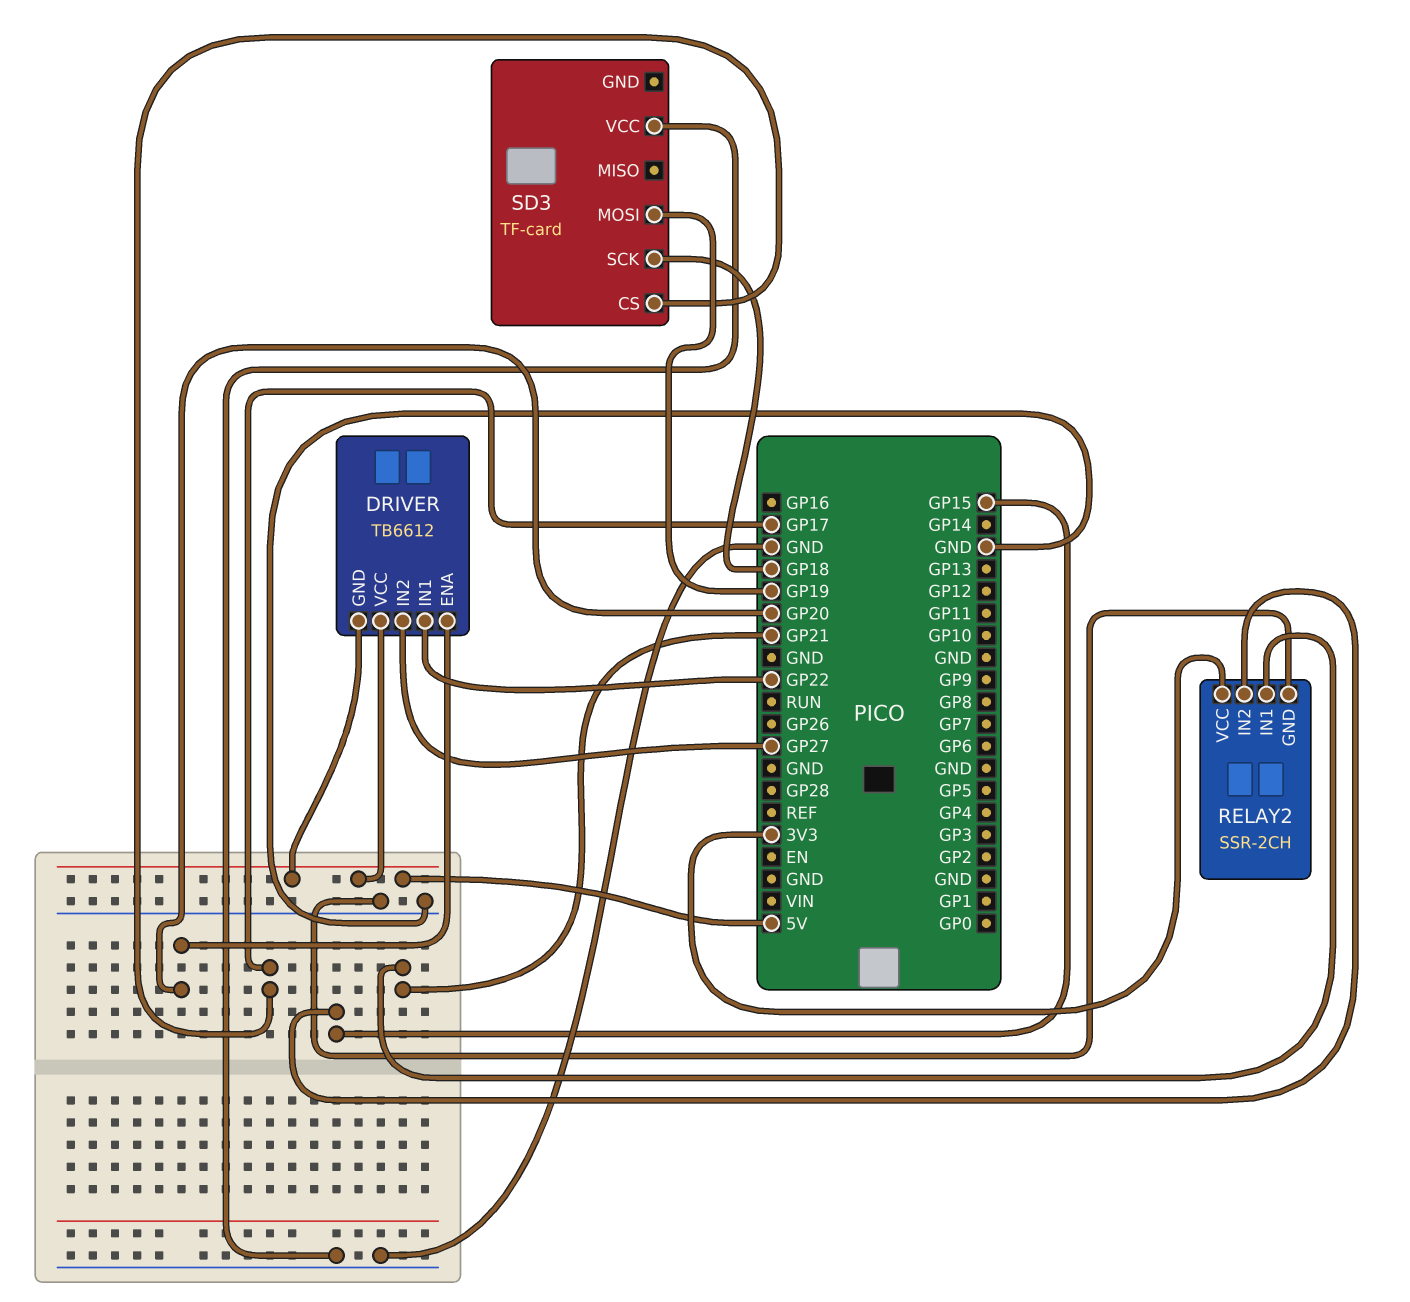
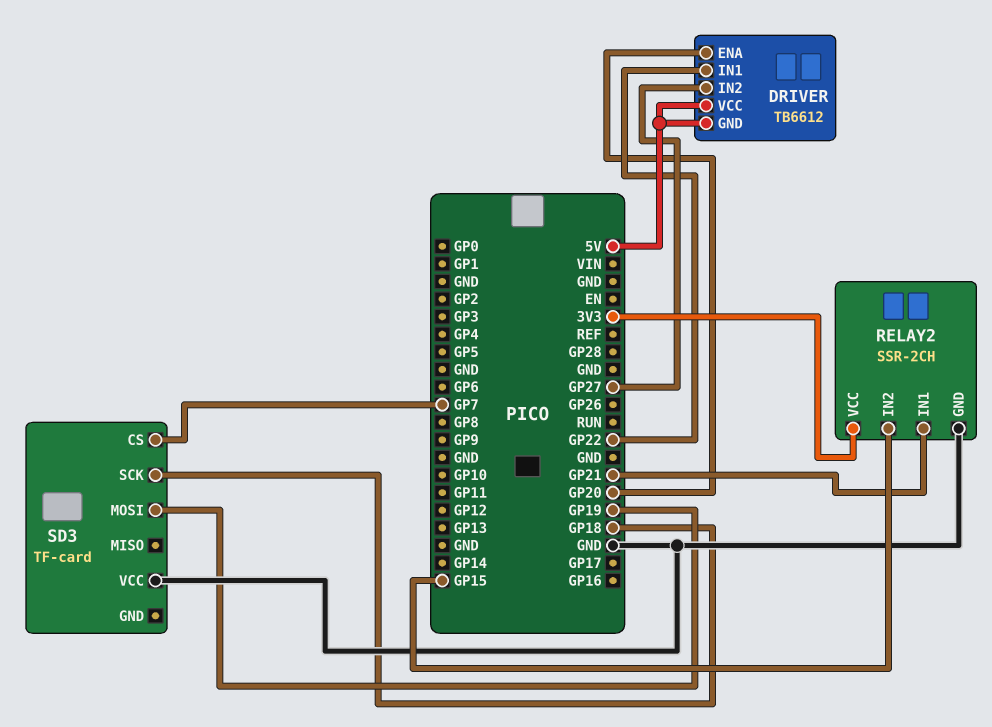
SD3 pin CS: GP17 -> GP7

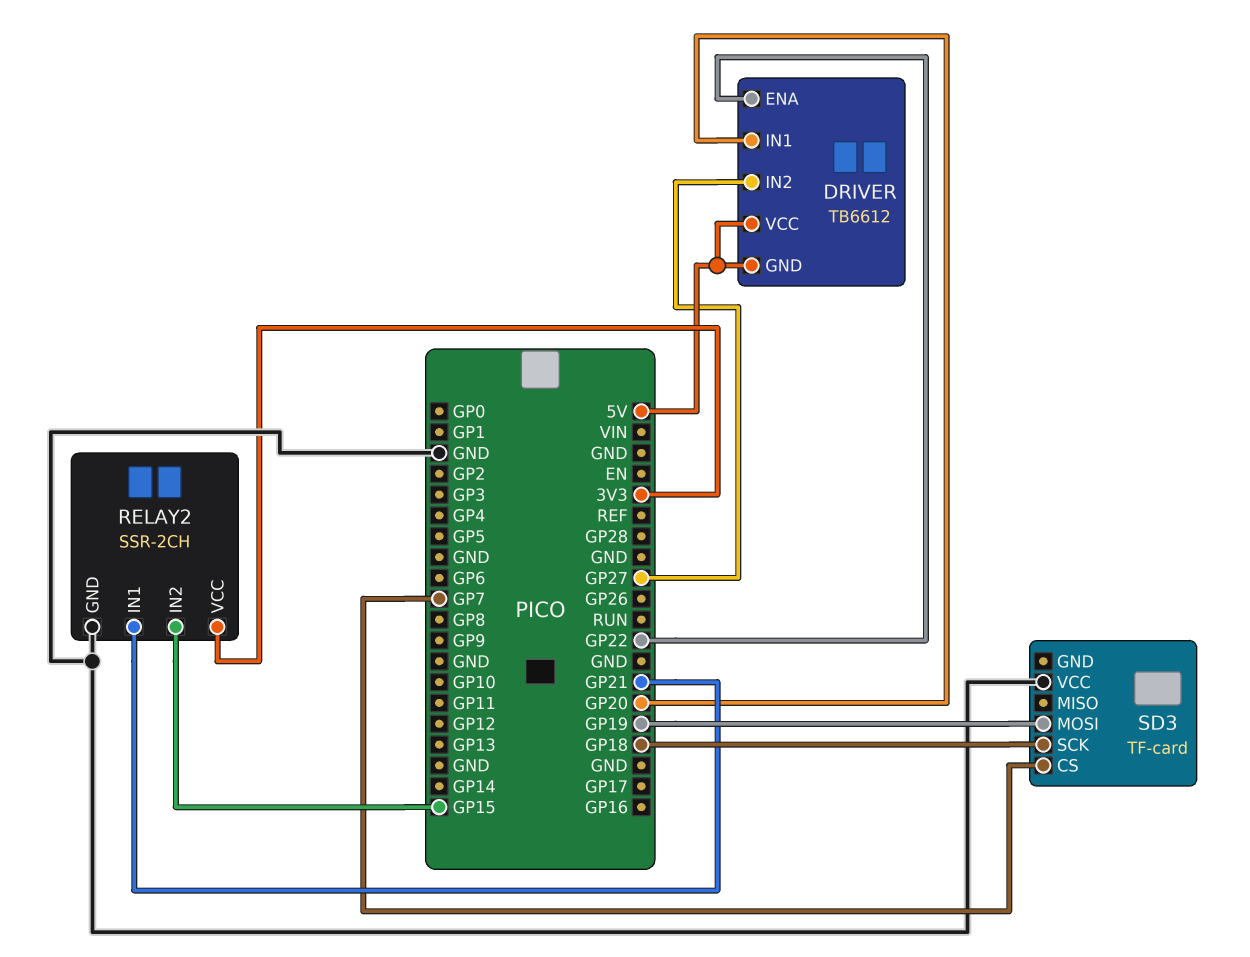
DRIVER pin ENA: GP20 -> GP22
DRIVER pin IN1: GP22 -> GP20

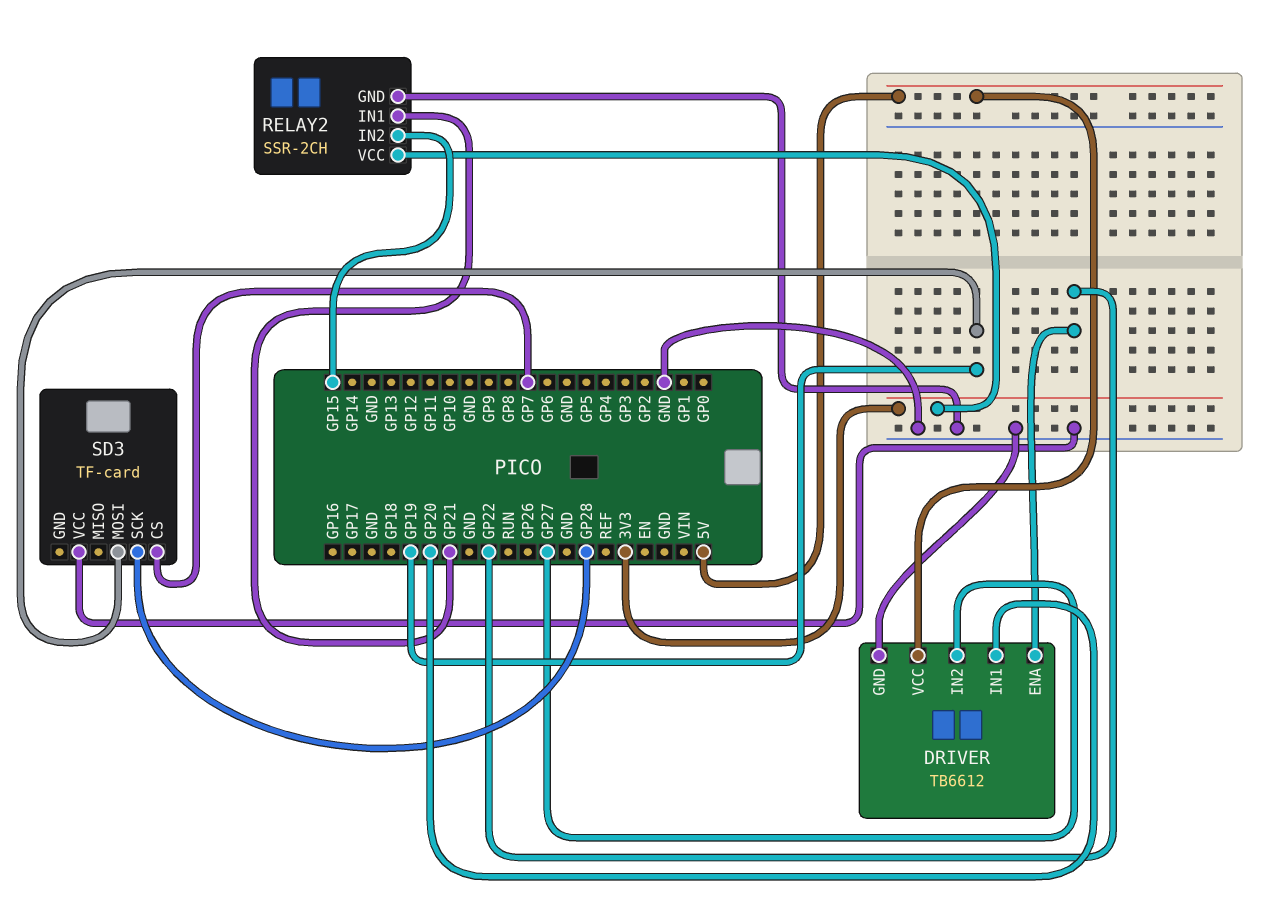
DRIVER pin GND: 5V -> GND
SD3 pin SCK: GP18 -> GP28

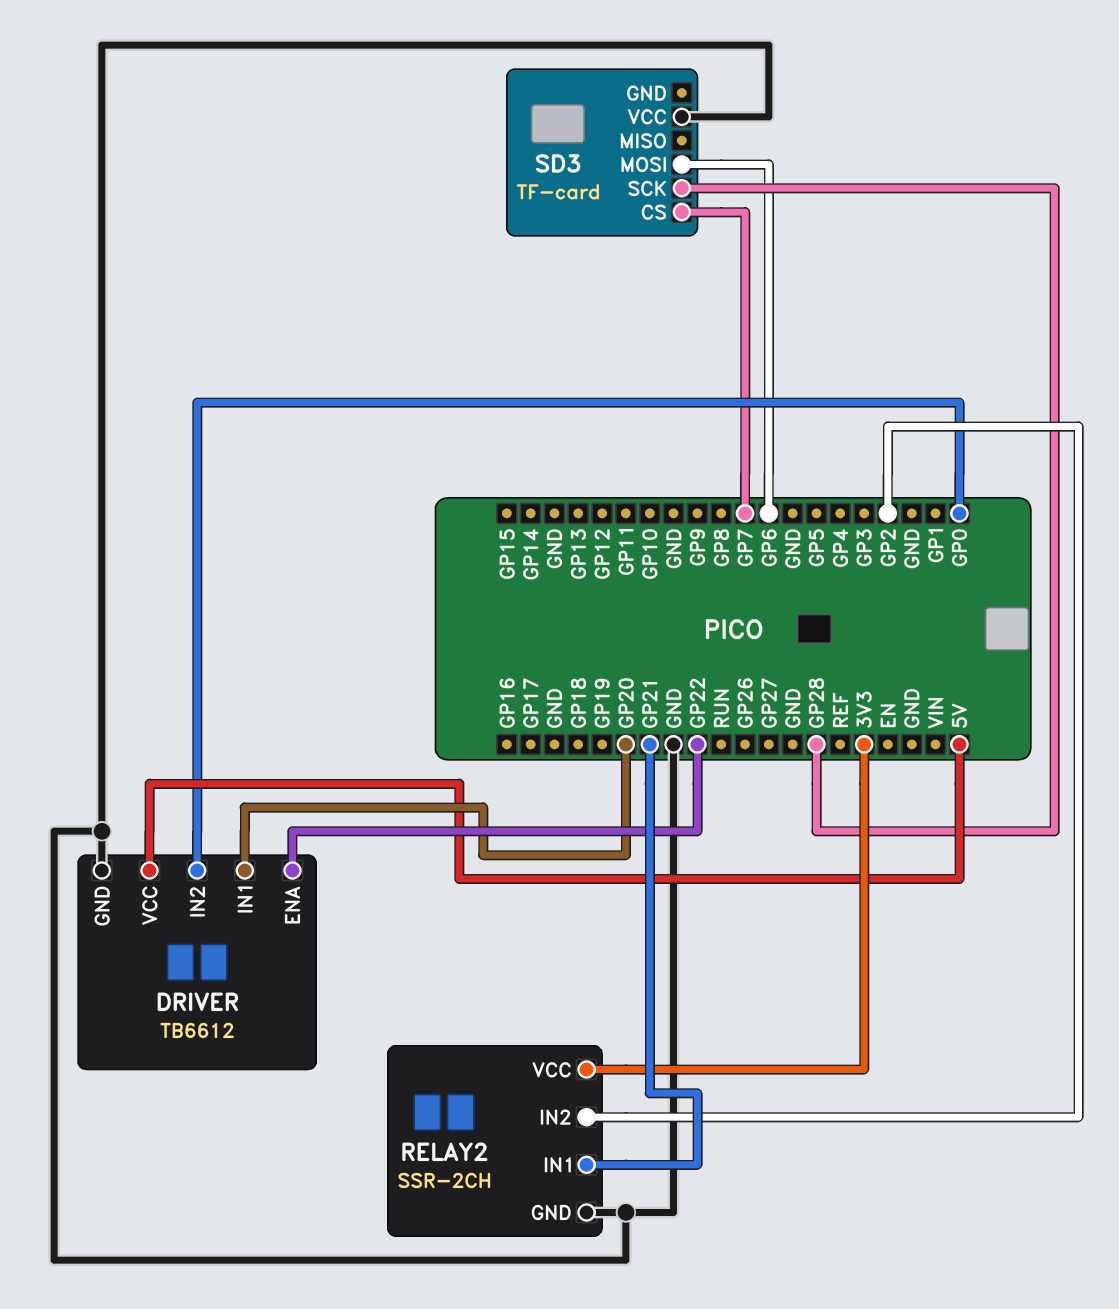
DRIVER pin IN2: GP27 -> GP0
RELAY2 pin IN2: GP15 -> GP2
SD3 pin MOSI: GP19 -> GP6

